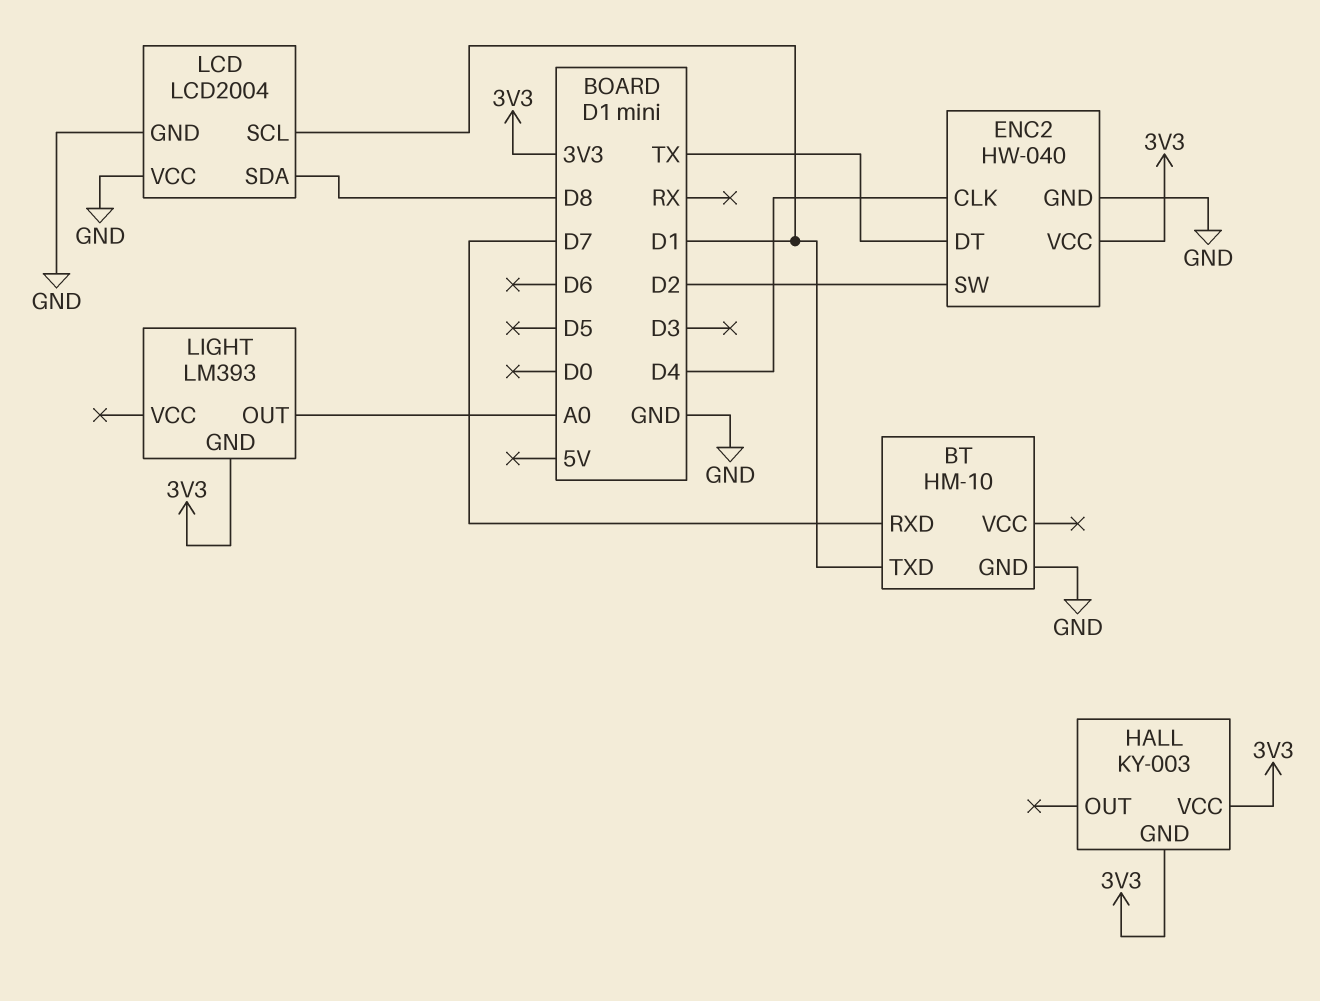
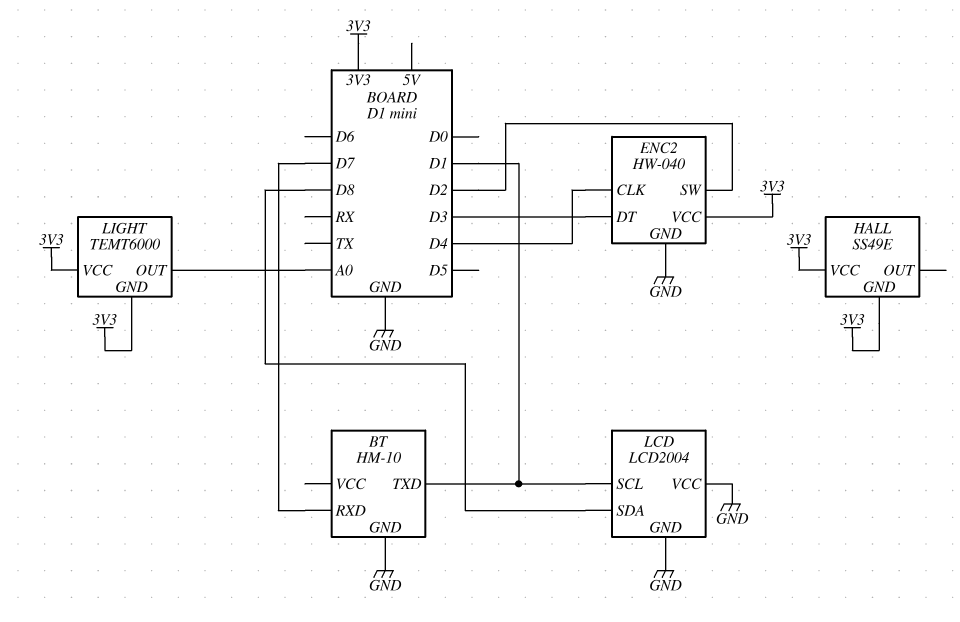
ENC2 pin DT: TX -> D3
HALL: KY-003 -> SS49E
LIGHT: LM393 -> TEMT6000
LIGHT pin VCC: none -> 3V3

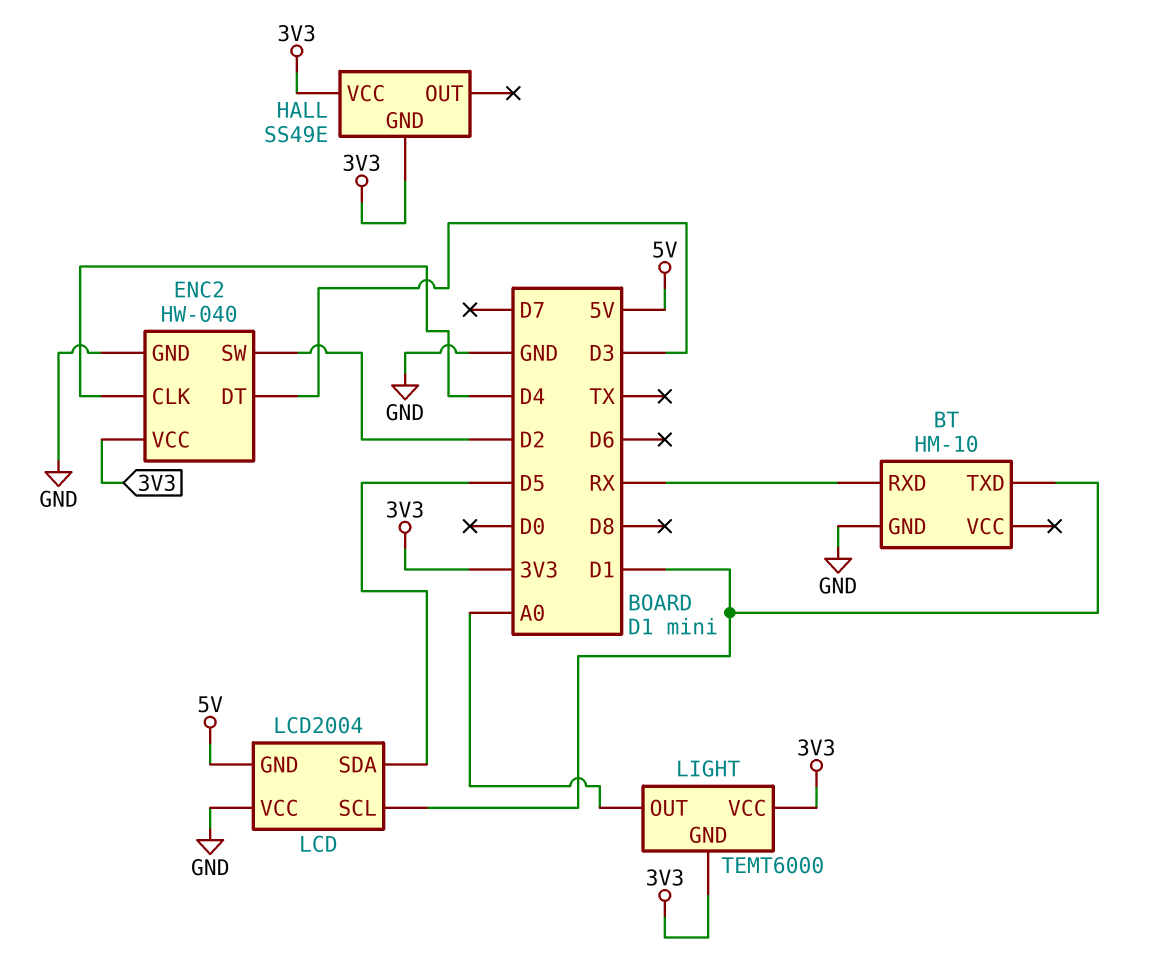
BT pin RXD: D7 -> RX
LCD pin GND: GND -> 5V
LCD pin SDA: D8 -> D5

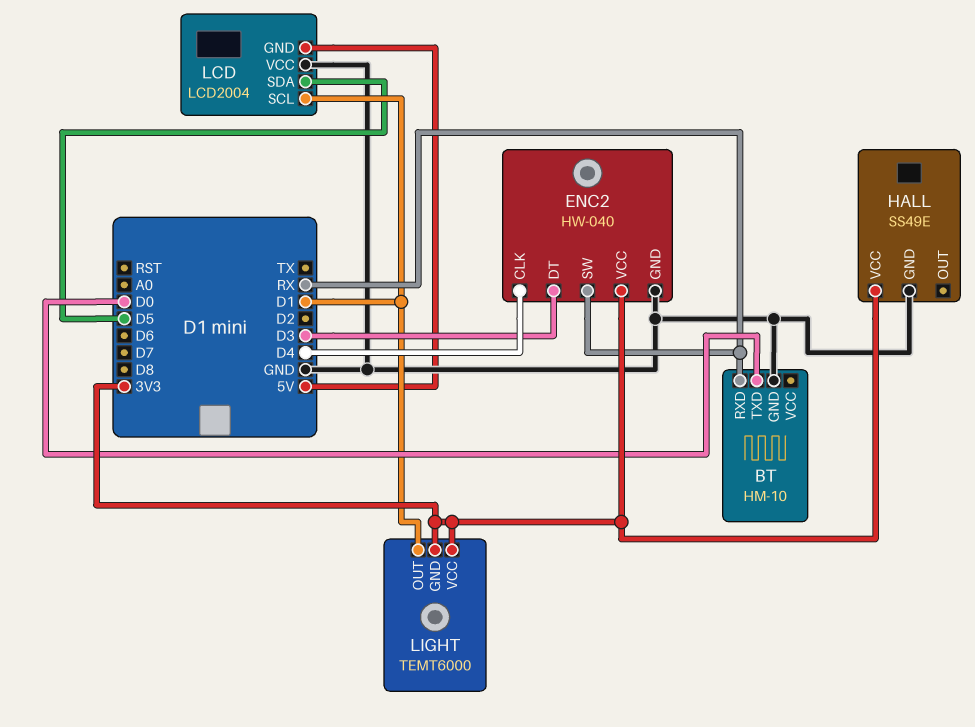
BT pin TXD: D1 -> D0
ENC2 pin SW: D2 -> RX
HALL pin GND: 3V3 -> GND
LIGHT pin OUT: A0 -> D1

